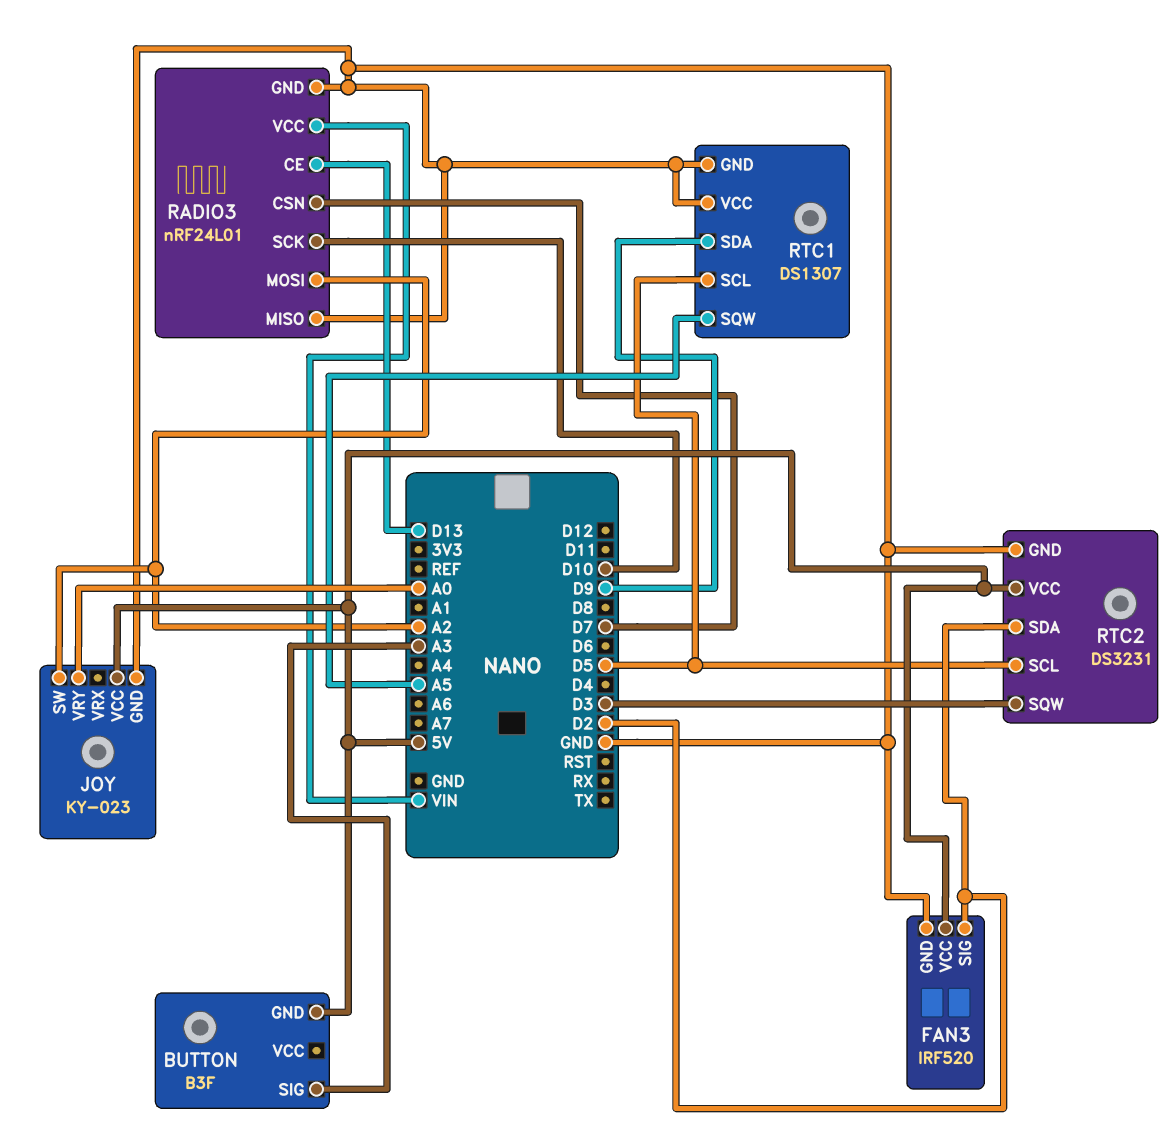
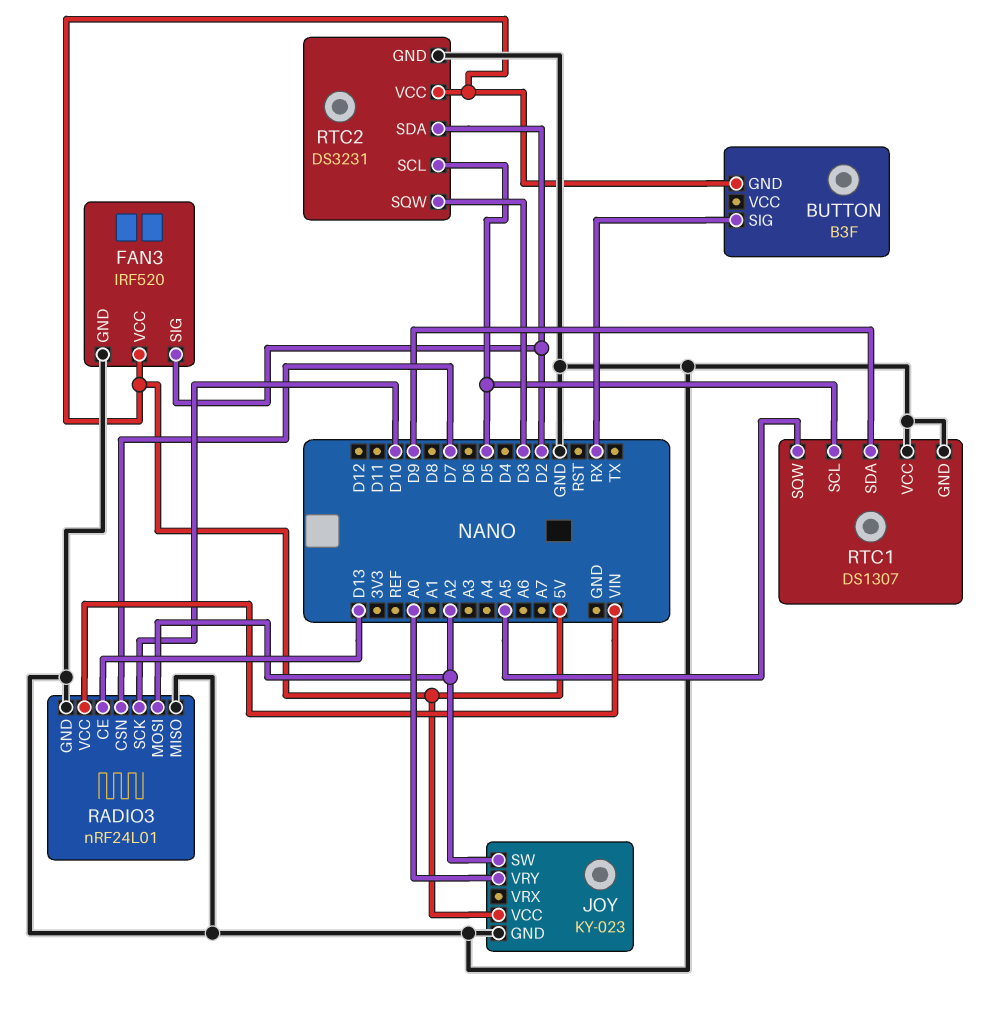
BUTTON pin SIG: A3 -> RX

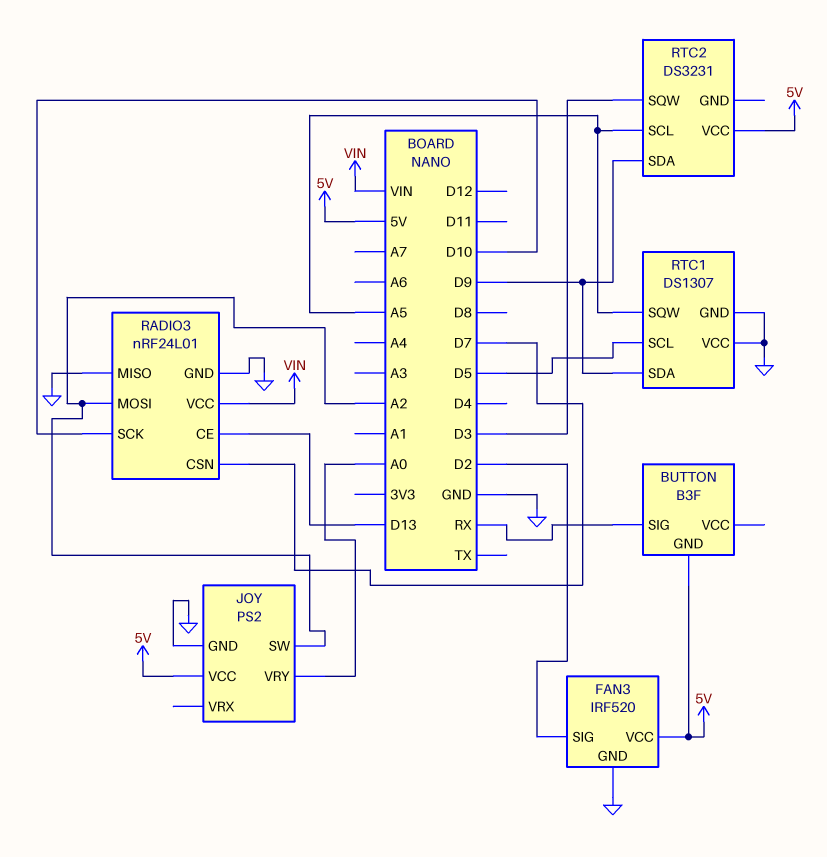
JOY: KY-023 -> PS2
RTC2 pin GND: GND -> none
RTC2 pin SCL: D5 -> A5
RTC2 pin SDA: D2 -> D9

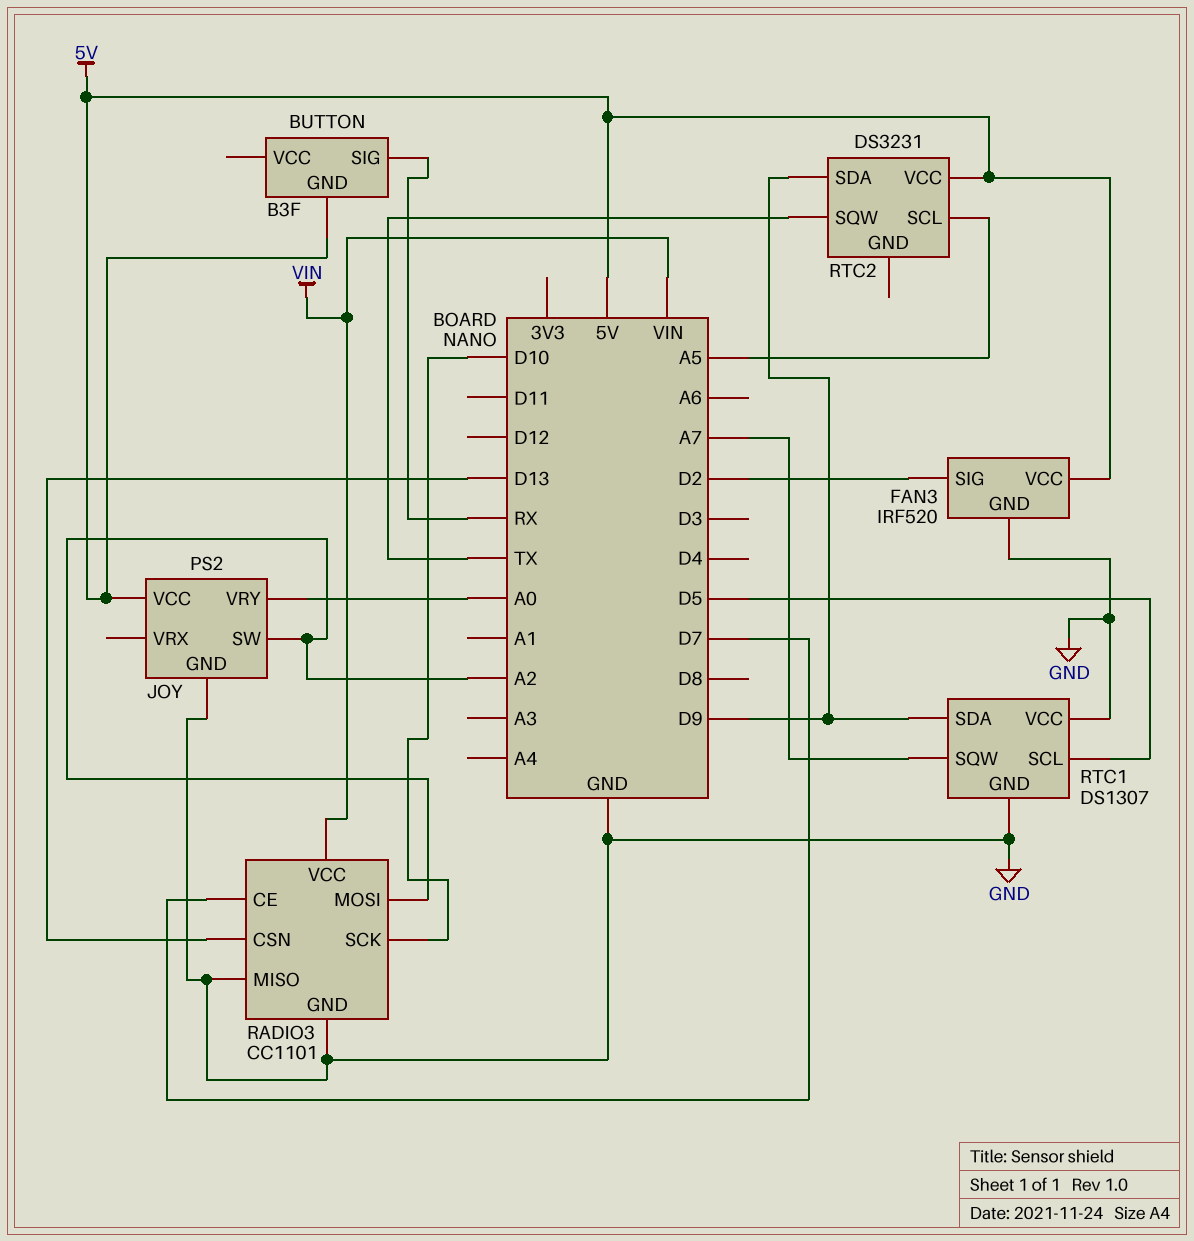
RADIO3: nRF24L01 -> CC1101
RADIO3 pin CE: D13 -> D7
RADIO3 pin CSN: D7 -> D13
RTC1 pin SQW: A5 -> A7
RTC2 pin SQW: D3 -> TX

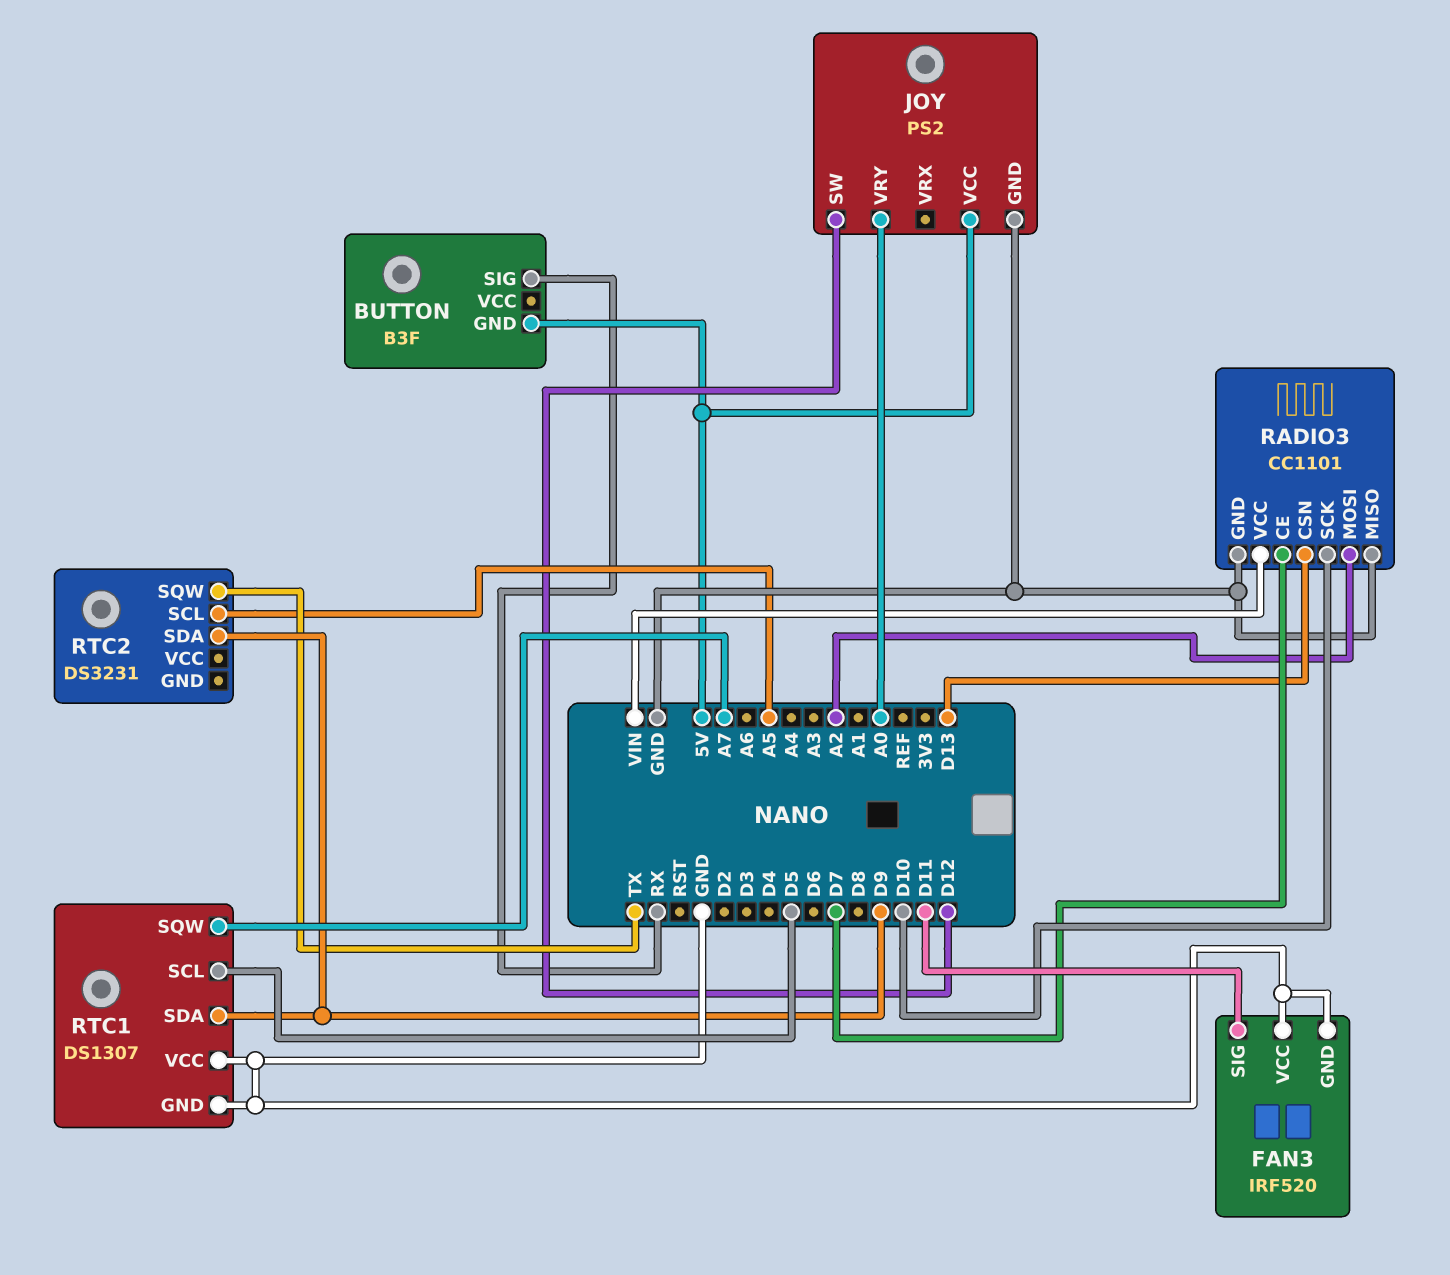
FAN3 pin SIG: D2 -> D11
FAN3 pin VCC: 5V -> GND
JOY pin SW: A2 -> D12
RTC2 pin VCC: 5V -> none

